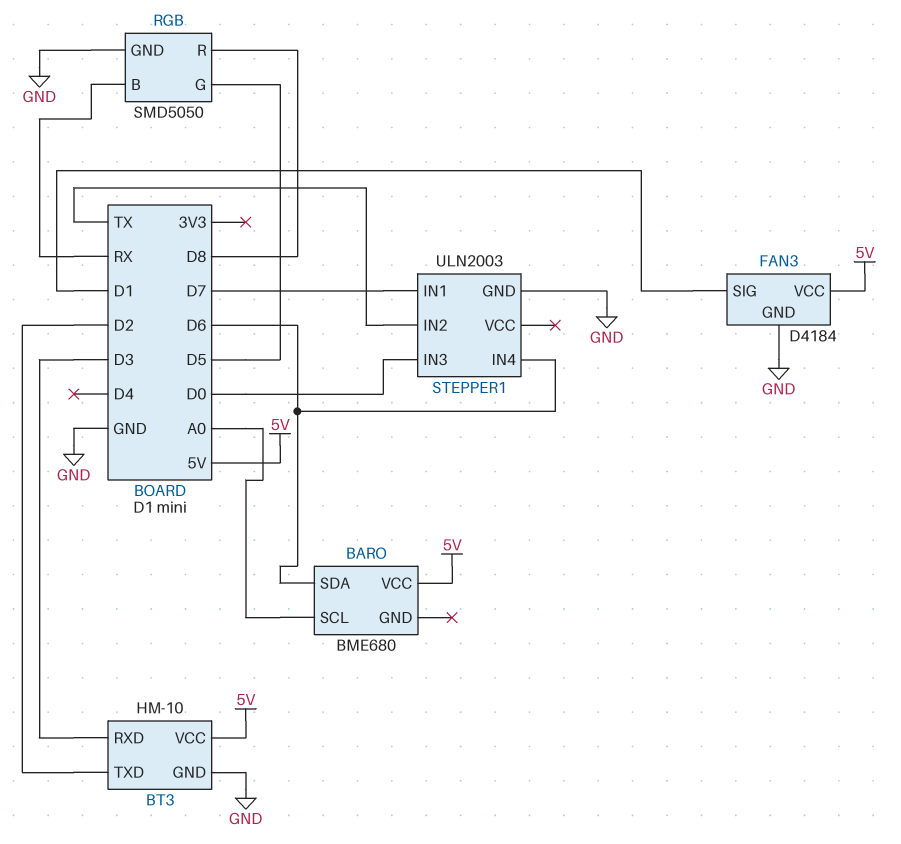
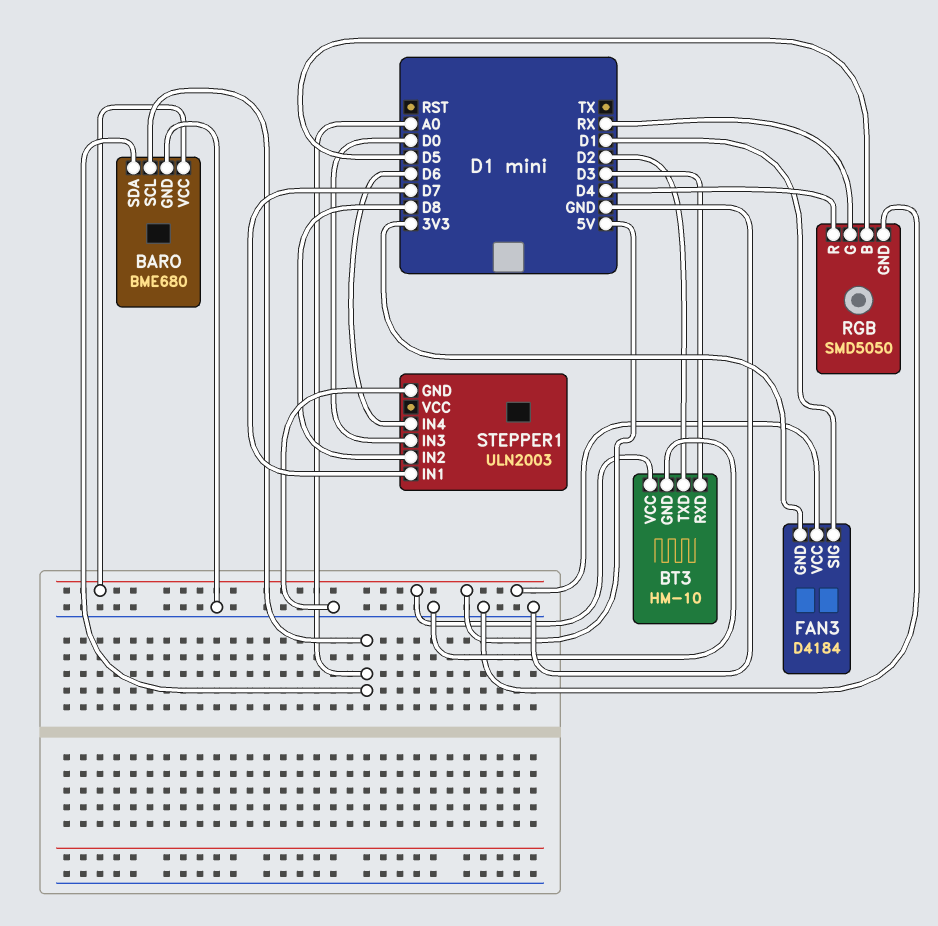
BARO pin GND: none -> GND
BARO pin SDA: D6 -> A0
FAN3 pin GND: GND -> 3V3
RGB pin B: RX -> D5
RGB pin G: D5 -> RX
RGB pin R: D8 -> D4
STEPPER1 pin IN2: TX -> D8

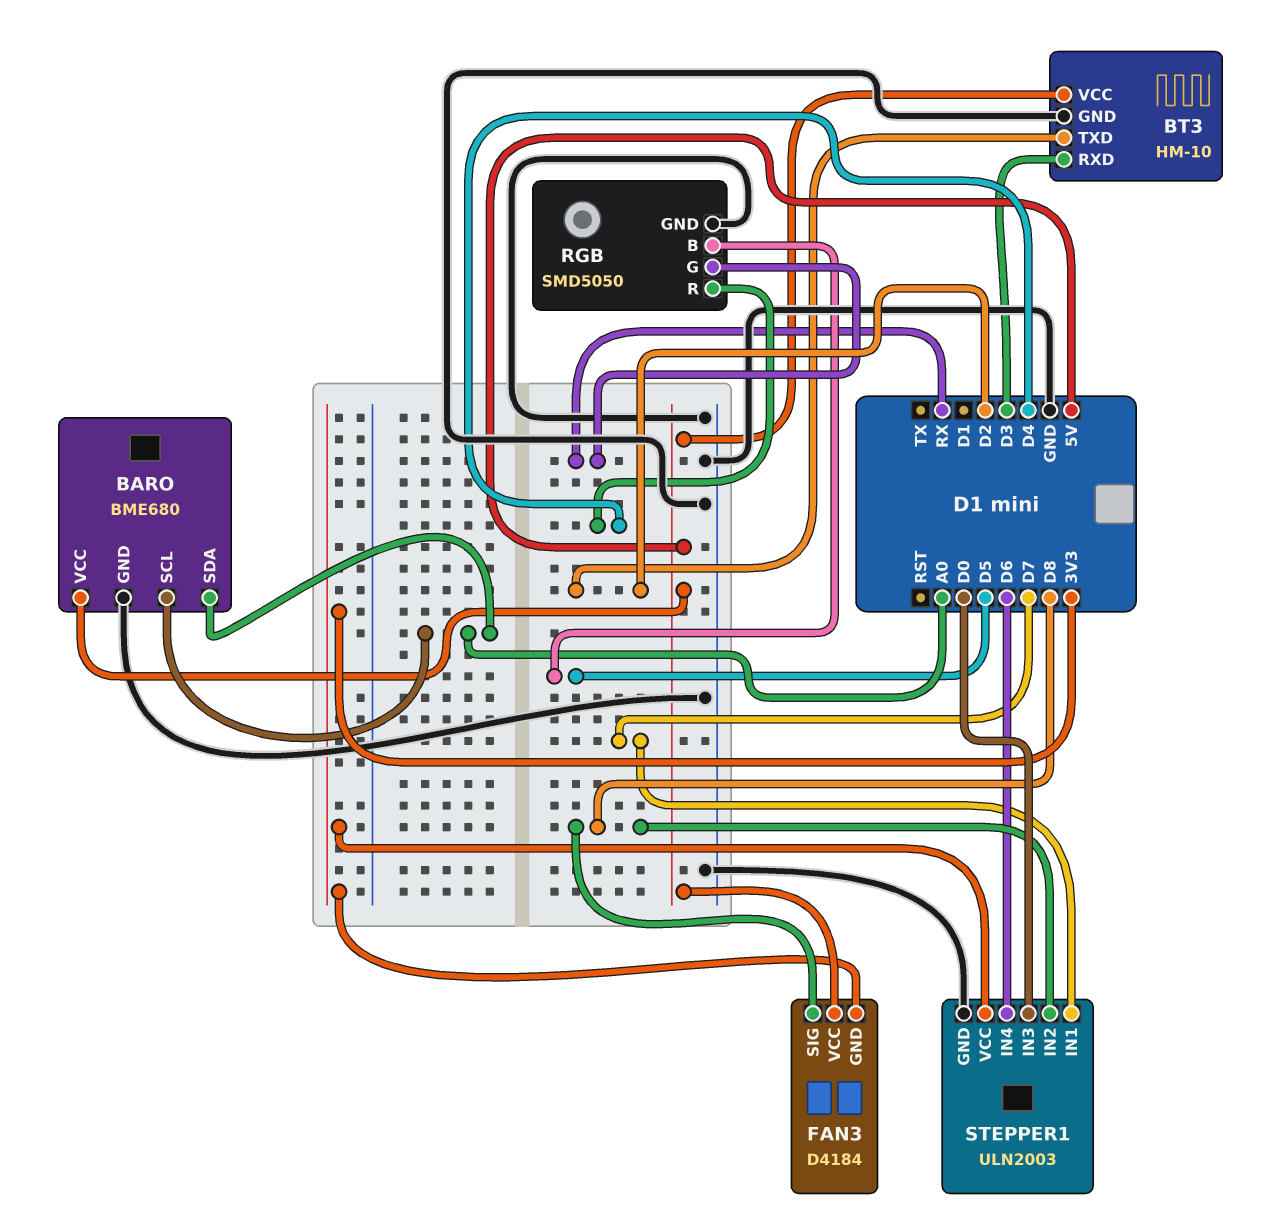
FAN3 pin SIG: D1 -> D8
STEPPER1 pin VCC: none -> 3V3

